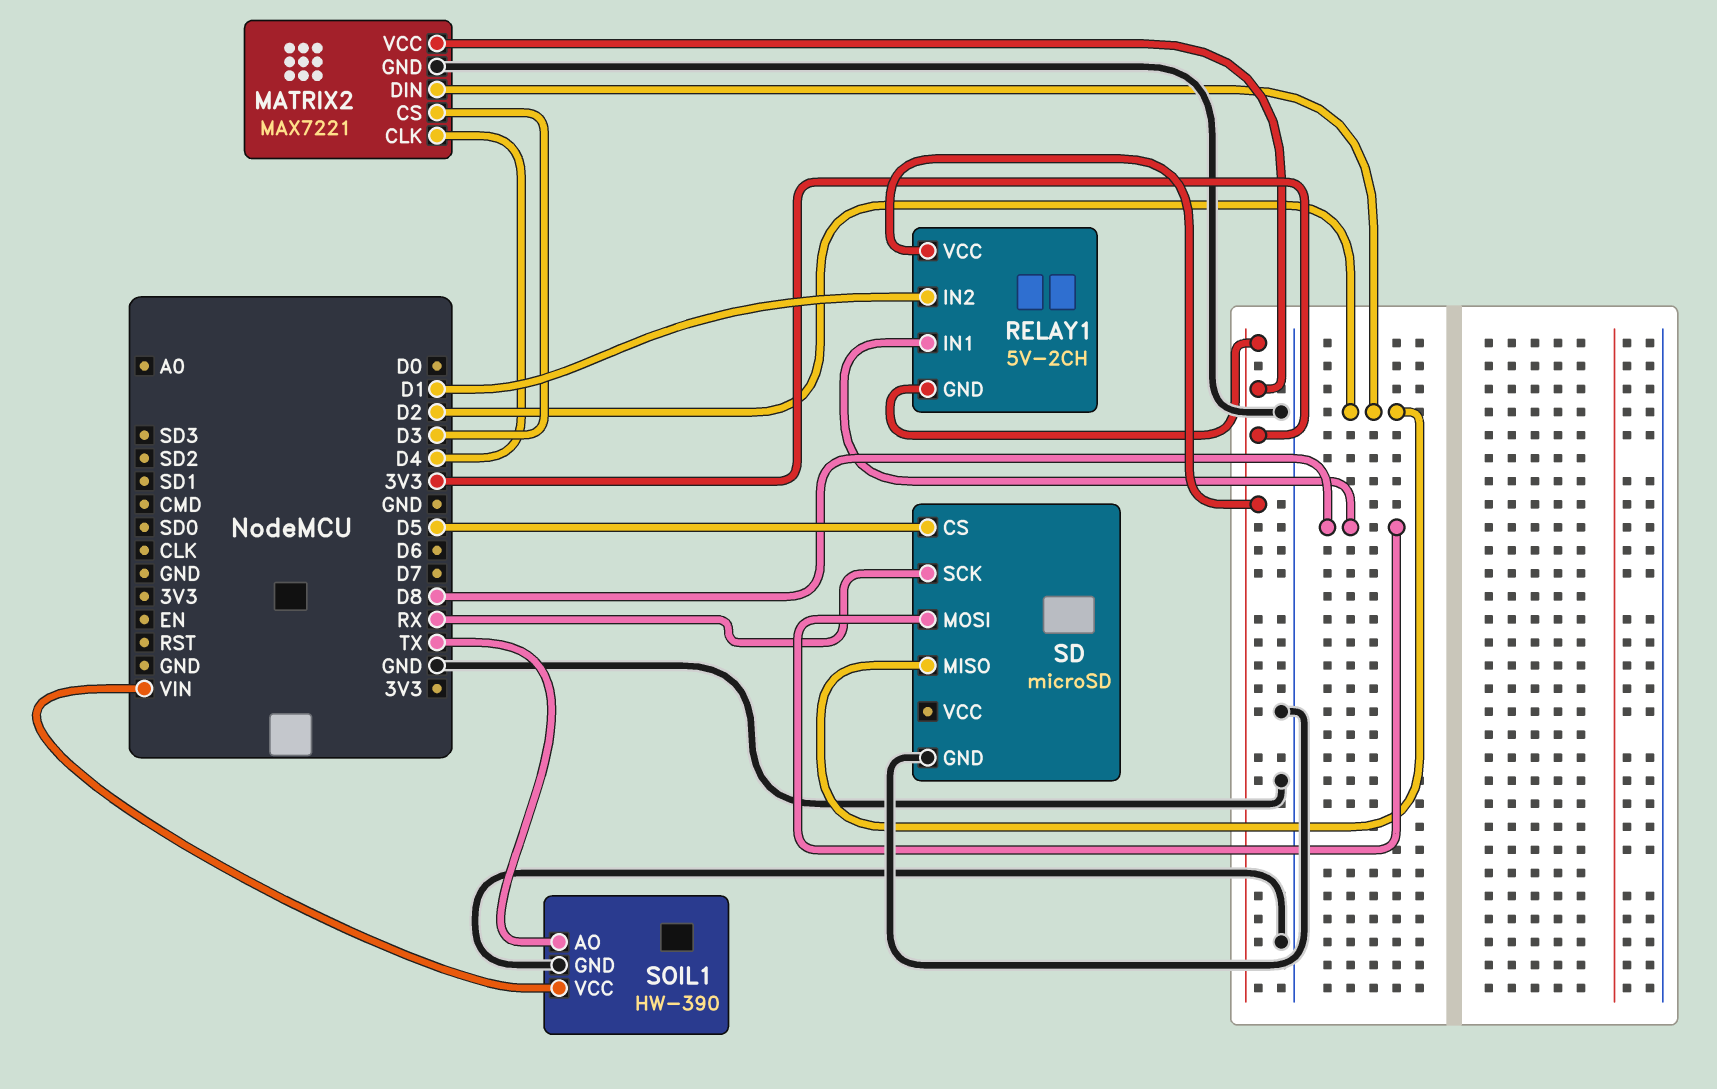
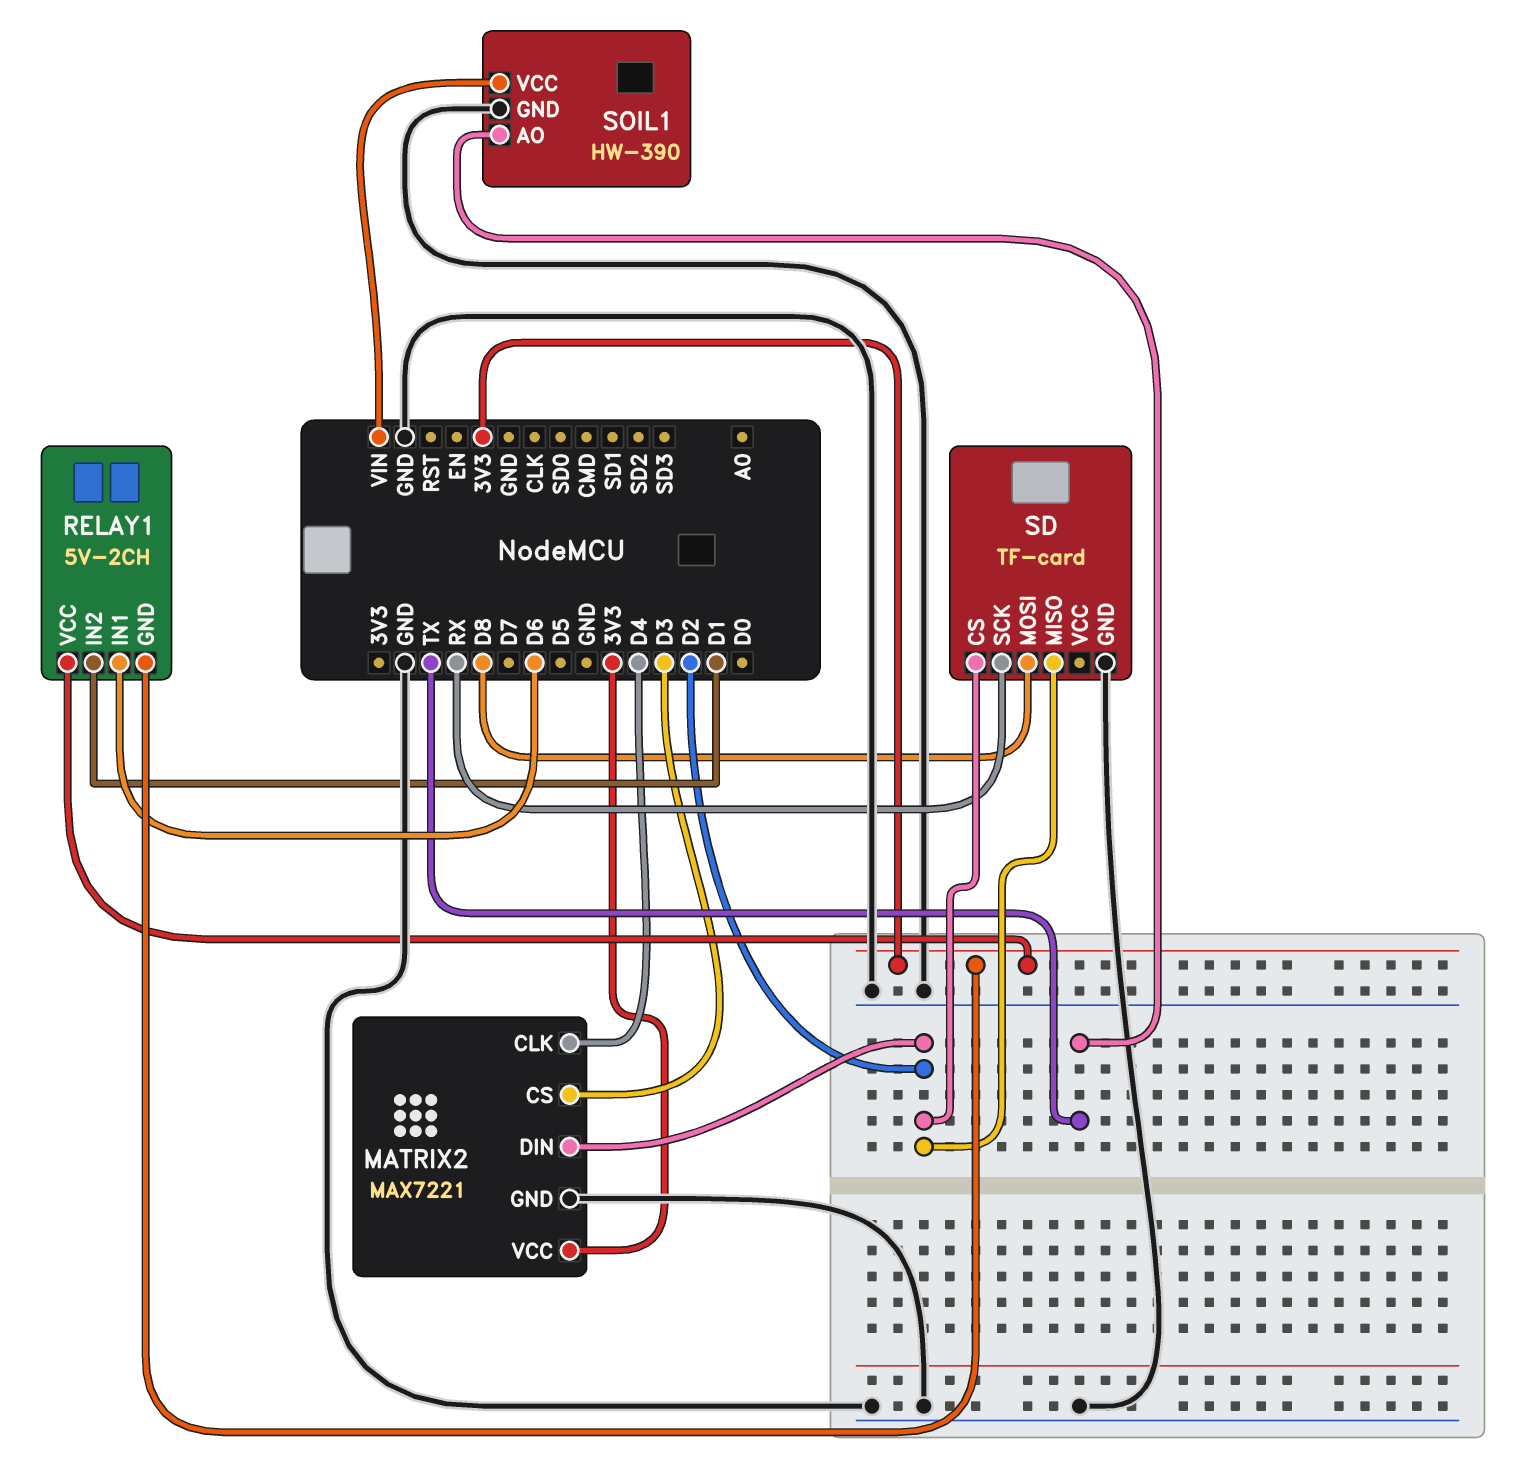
RELAY1 pin IN1: D8 -> D6
SD: microSD -> TF-card
SD pin CS: D5 -> D2

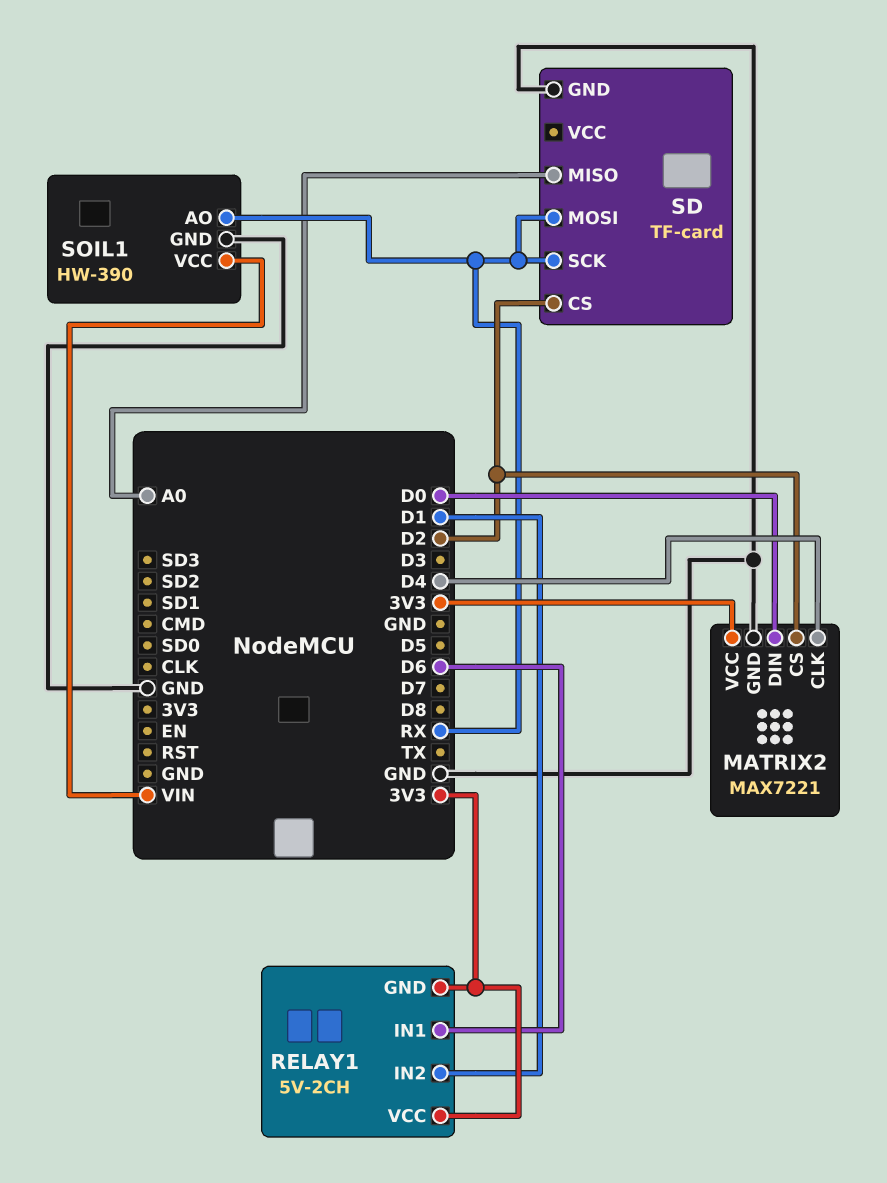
MATRIX2 pin CS: D3 -> D2
MATRIX2 pin DIN: D2 -> D0
SD pin MISO: D2 -> A0
SD pin MOSI: D8 -> RX
SOIL1 pin AO: TX -> RX

